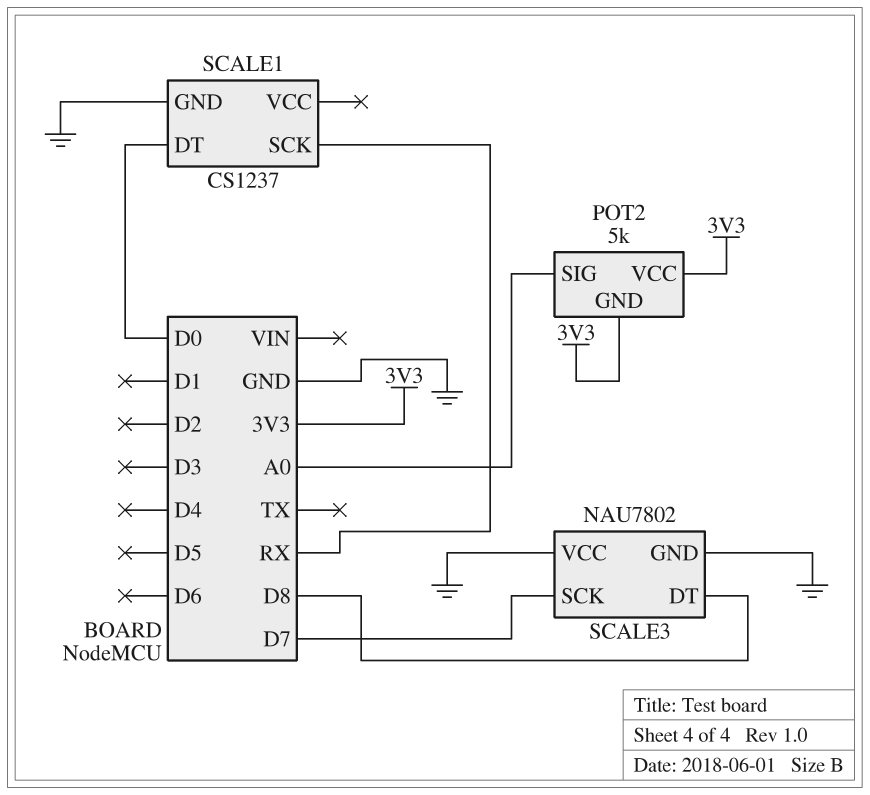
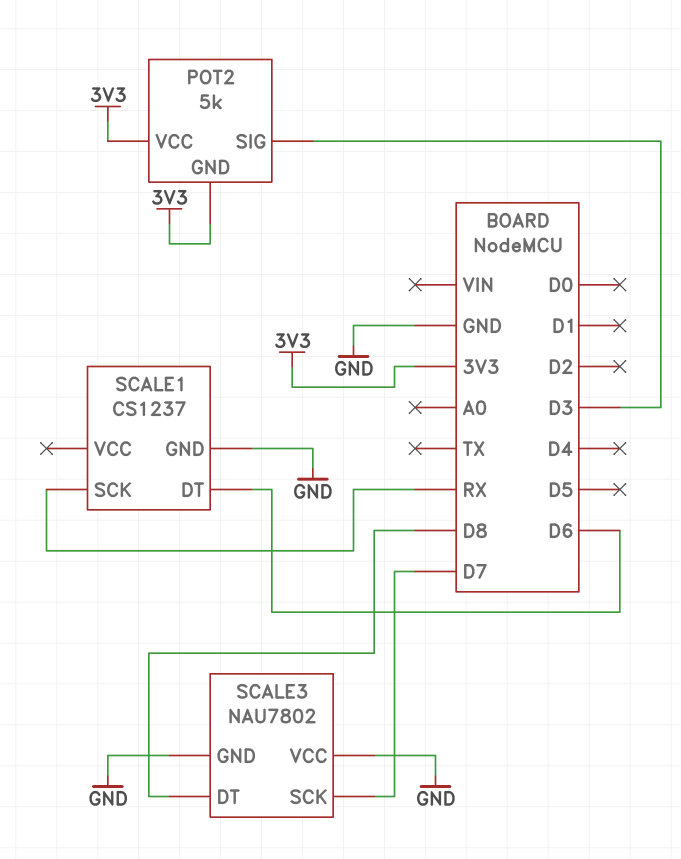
POT2 pin SIG: A0 -> D3
SCALE1 pin DT: D0 -> D6

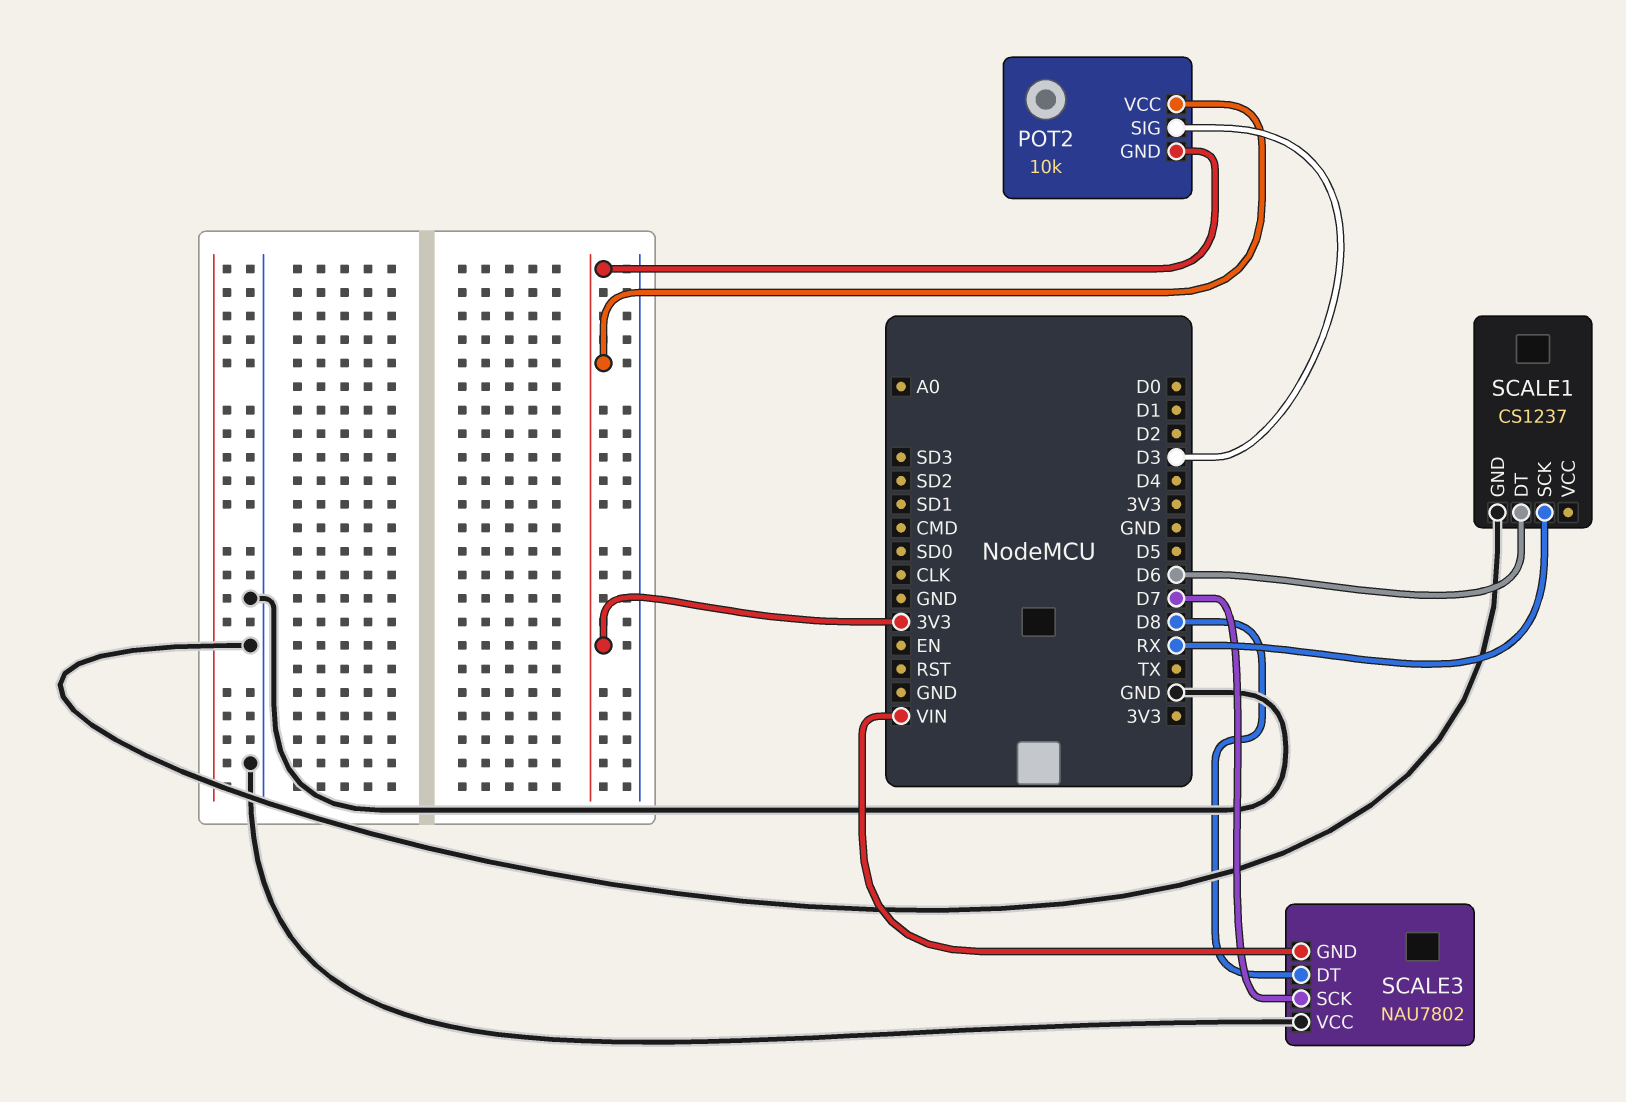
POT2: 5k -> 10k
SCALE3 pin GND: GND -> VIN

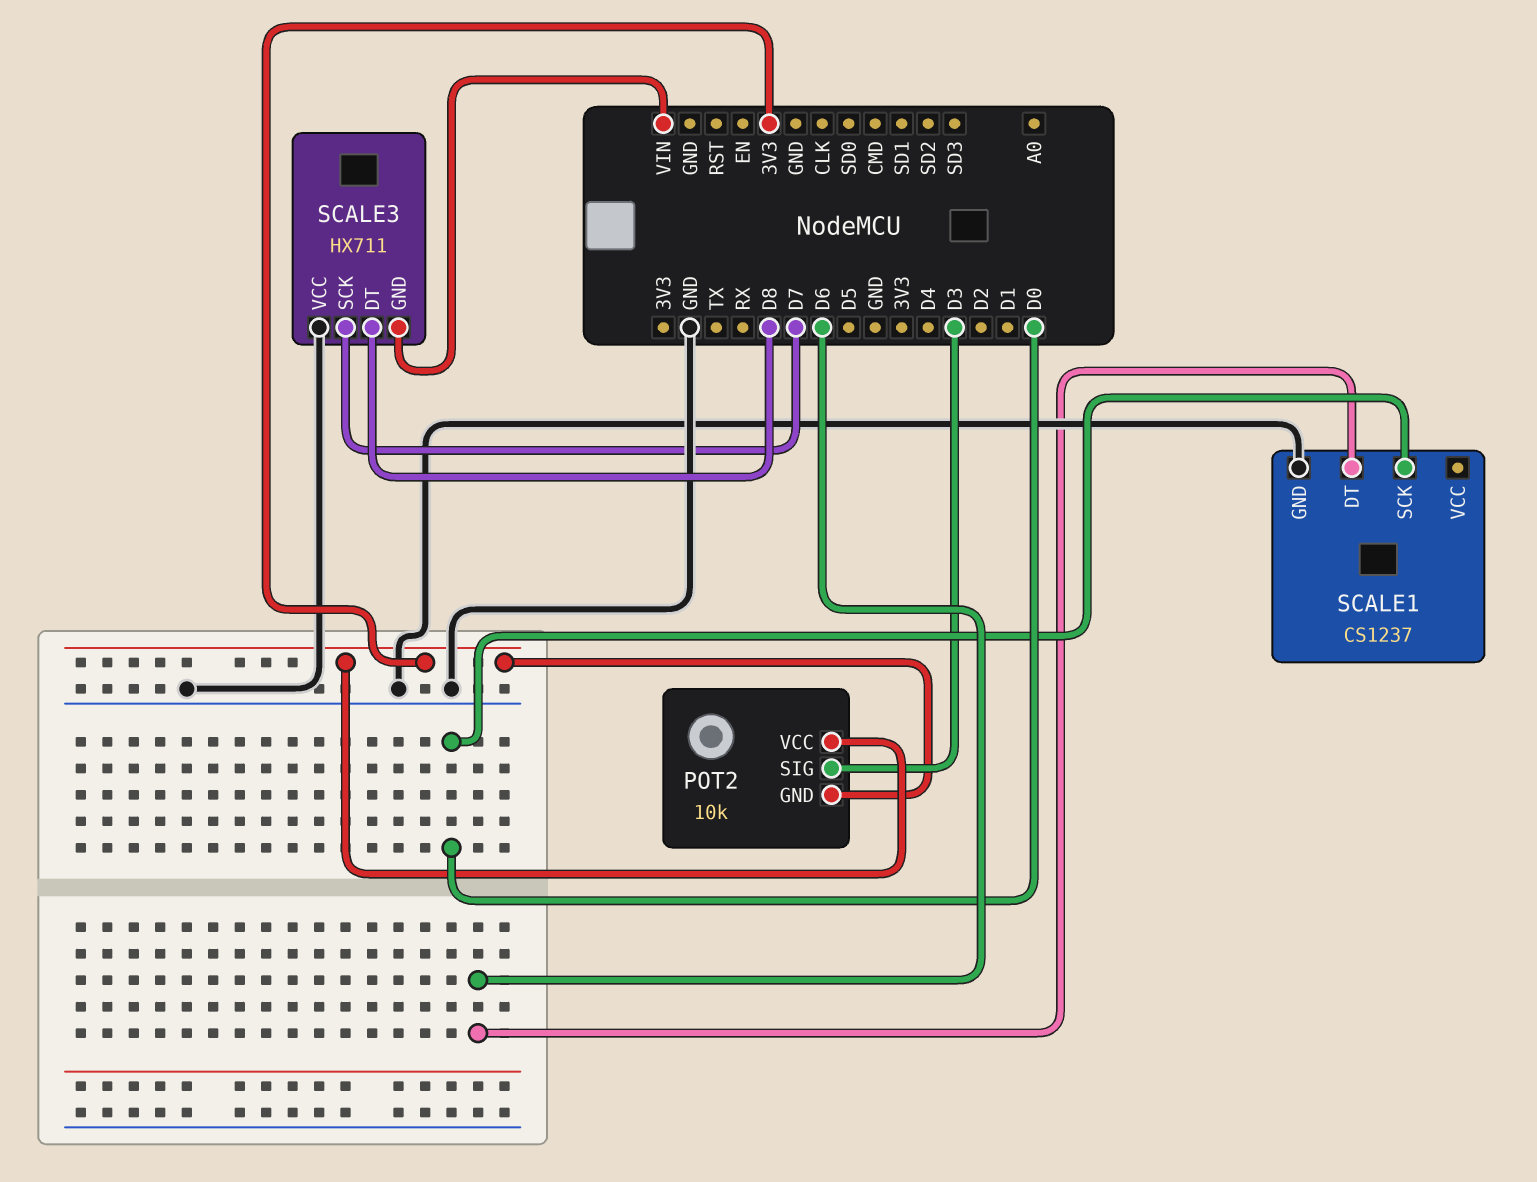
SCALE1 pin SCK: RX -> D0
SCALE3: NAU7802 -> HX711

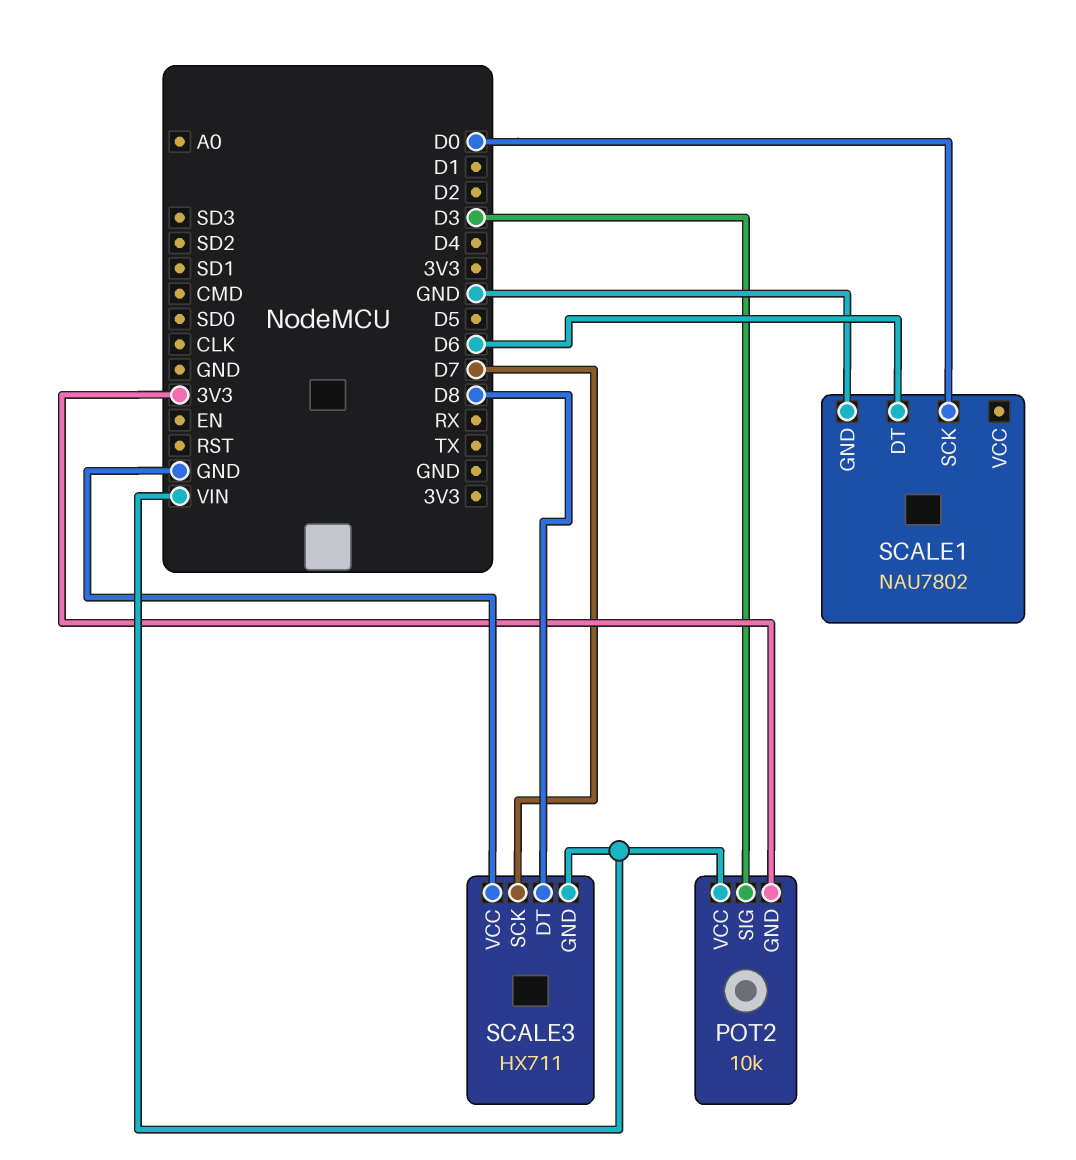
POT2 pin VCC: 3V3 -> VIN
SCALE1: CS1237 -> NAU7802

